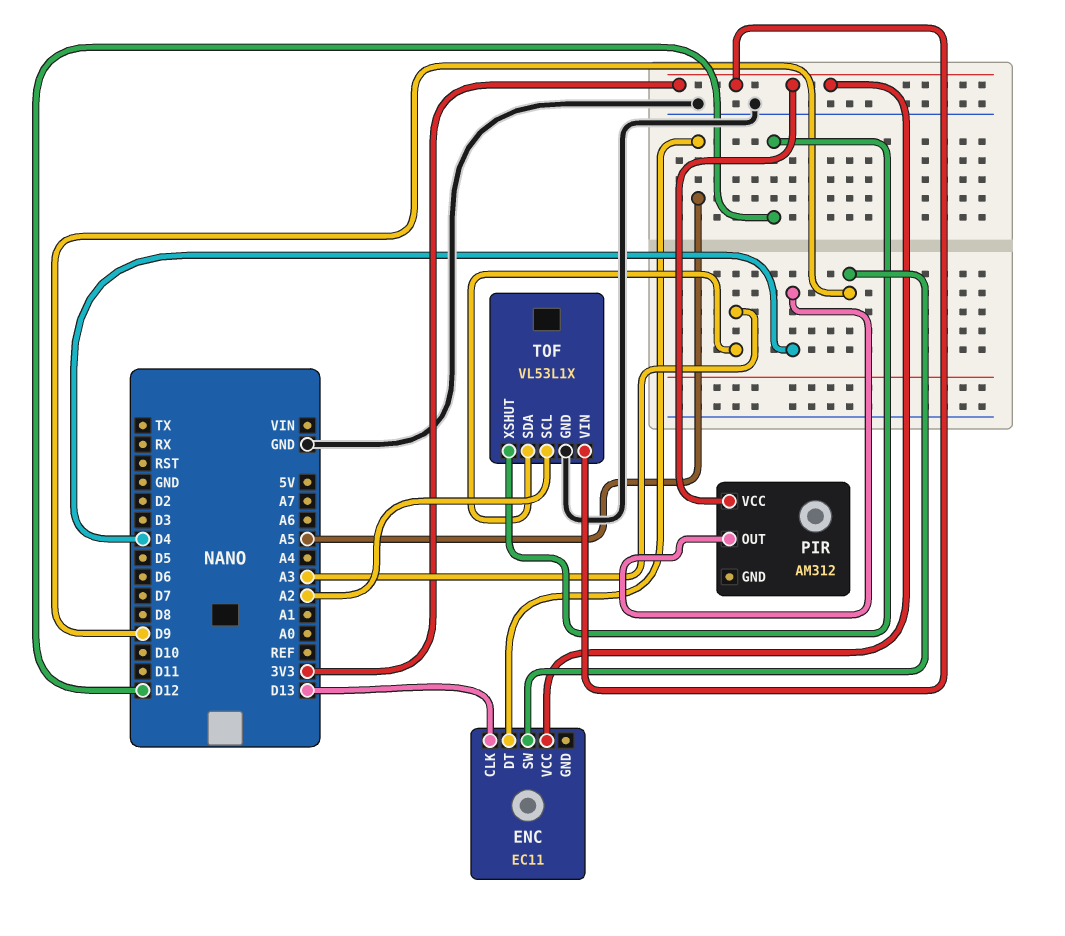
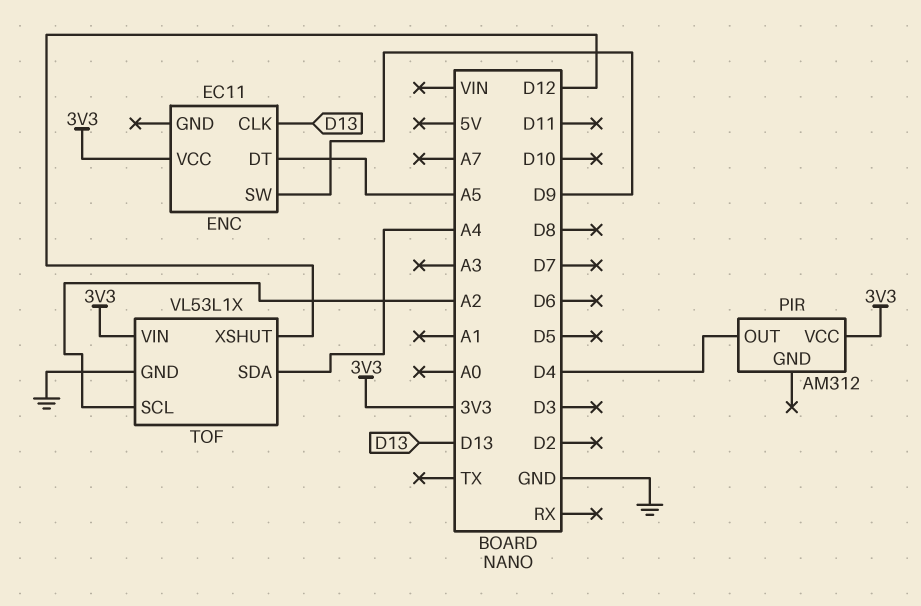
TOF pin SDA: A3 -> A4

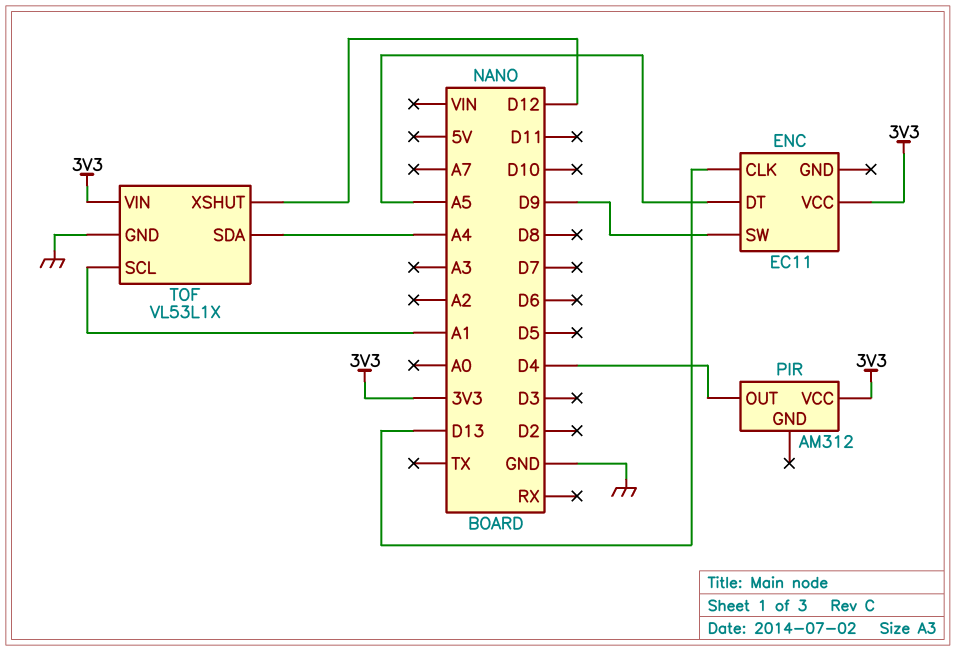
TOF pin SCL: A2 -> A1

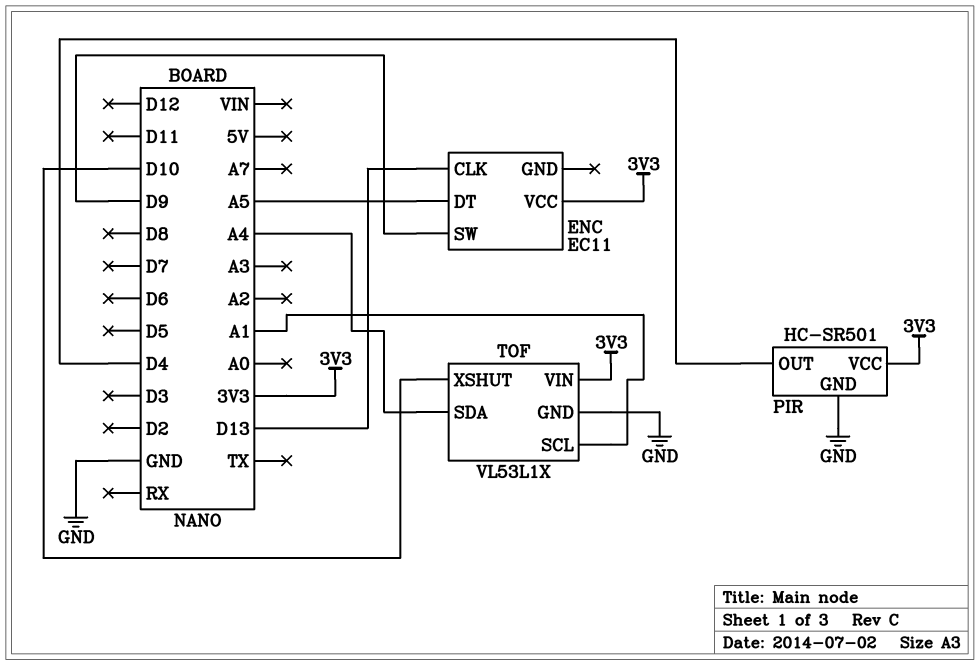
PIR: AM312 -> HC-SR501
PIR pin GND: none -> GND
TOF pin XSHUT: D12 -> D10

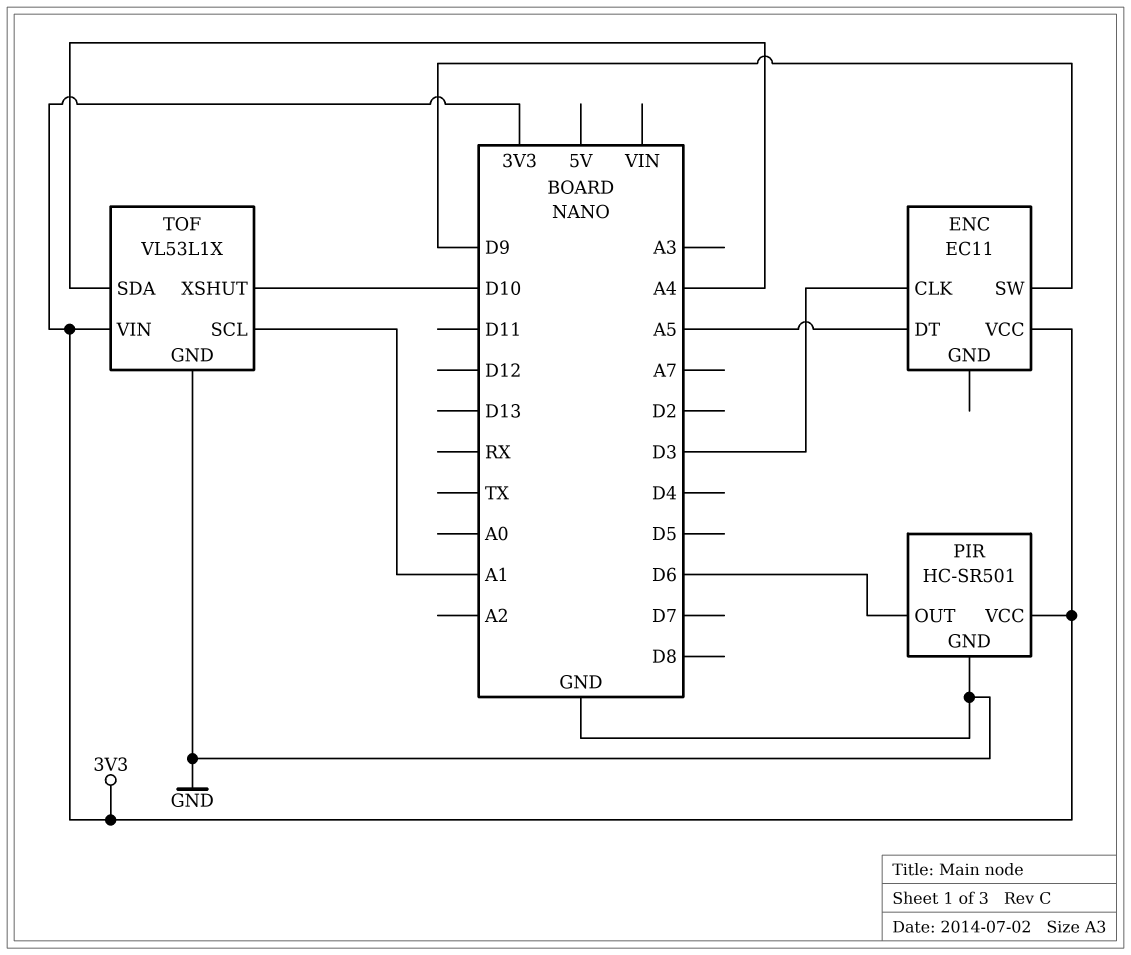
ENC pin CLK: D13 -> D3
PIR pin OUT: D4 -> D6

